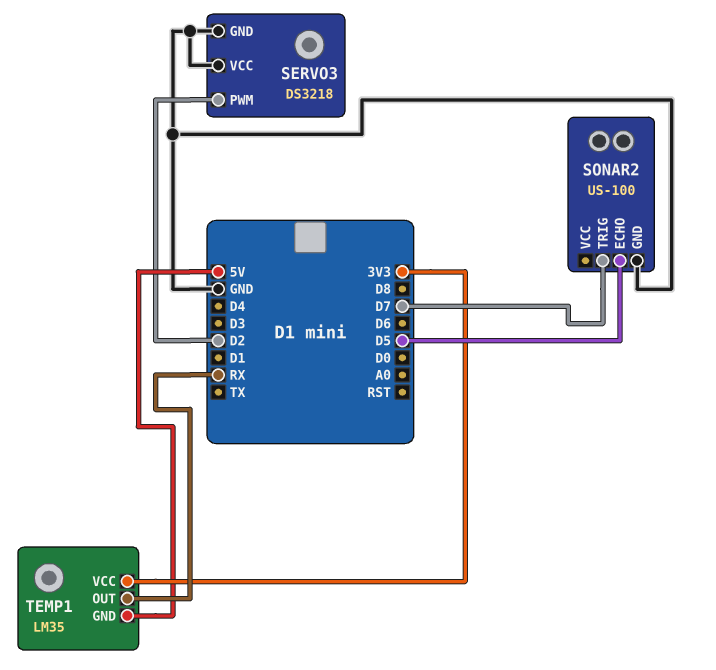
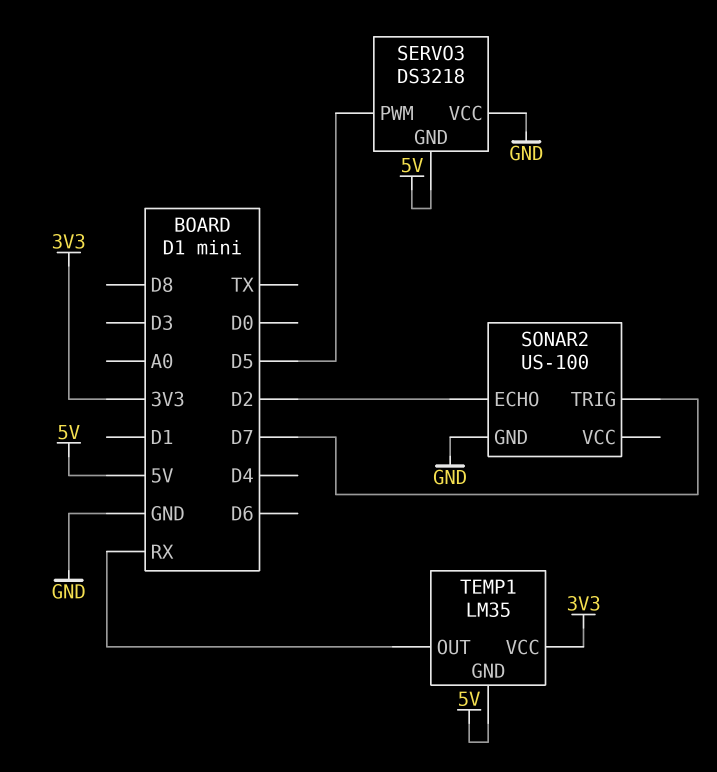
SERVO3 pin GND: GND -> 5V
SERVO3 pin PWM: D2 -> D5
SONAR2 pin ECHO: D5 -> D2

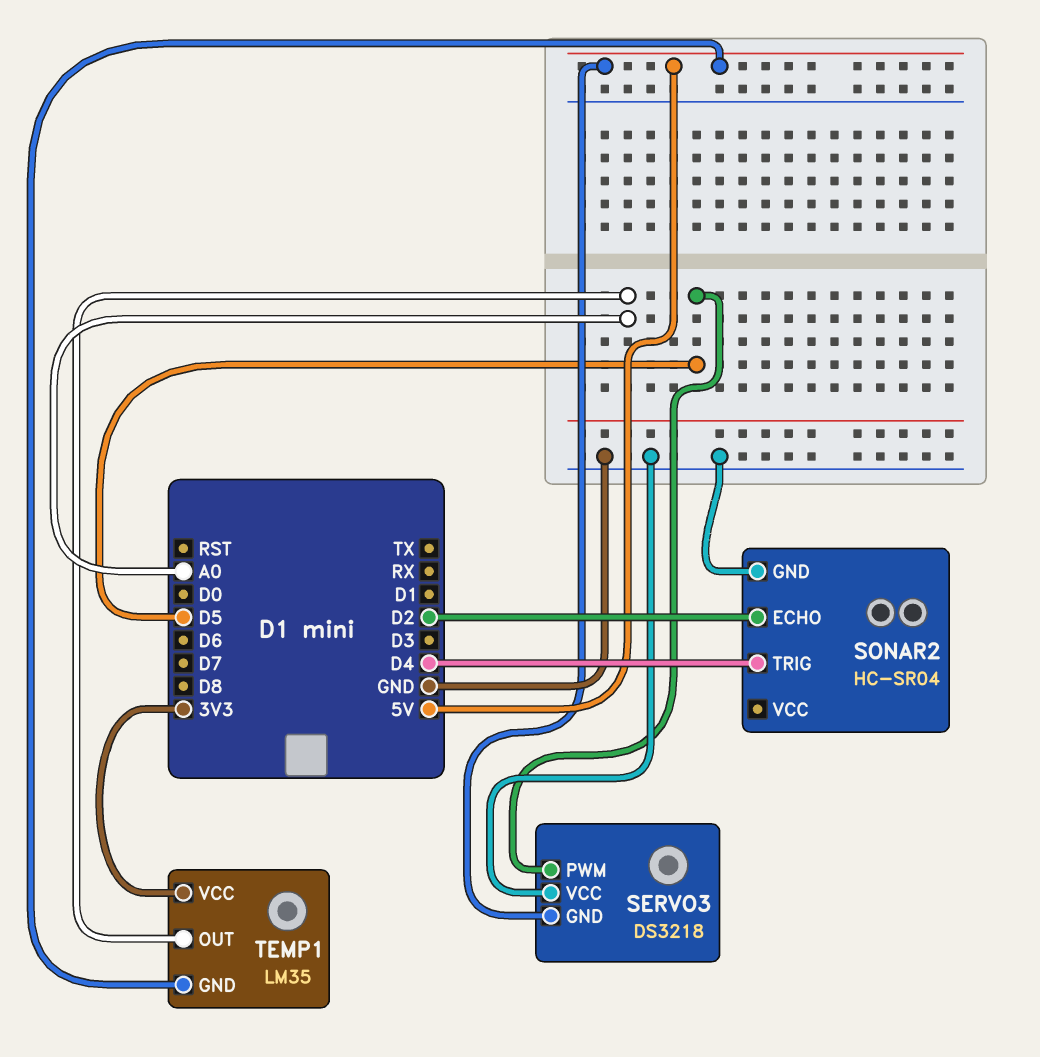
SONAR2: US-100 -> HC-SR04
SONAR2 pin TRIG: D7 -> D4
TEMP1 pin OUT: RX -> A0

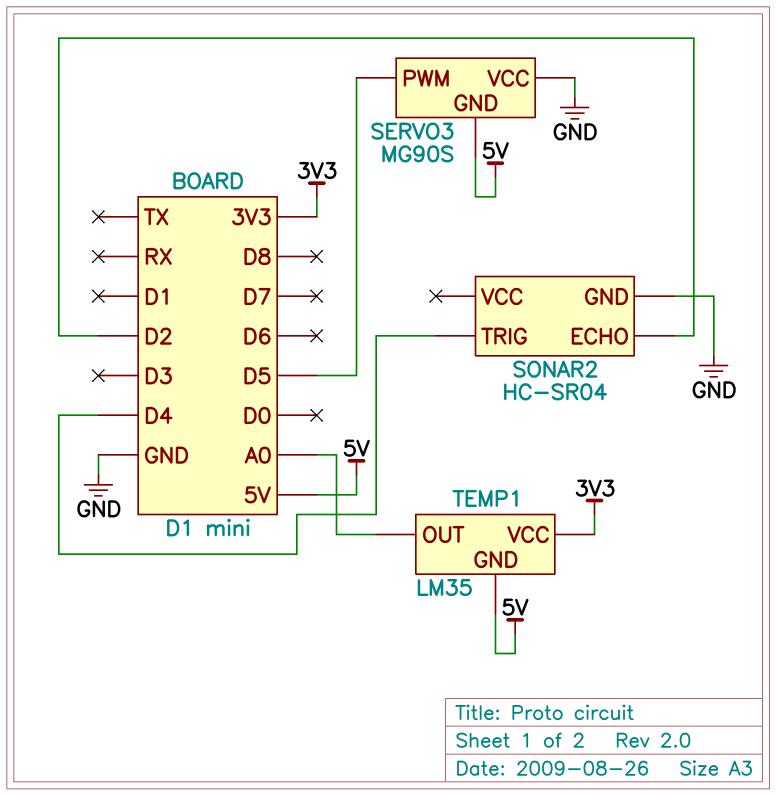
SERVO3: DS3218 -> MG90S

